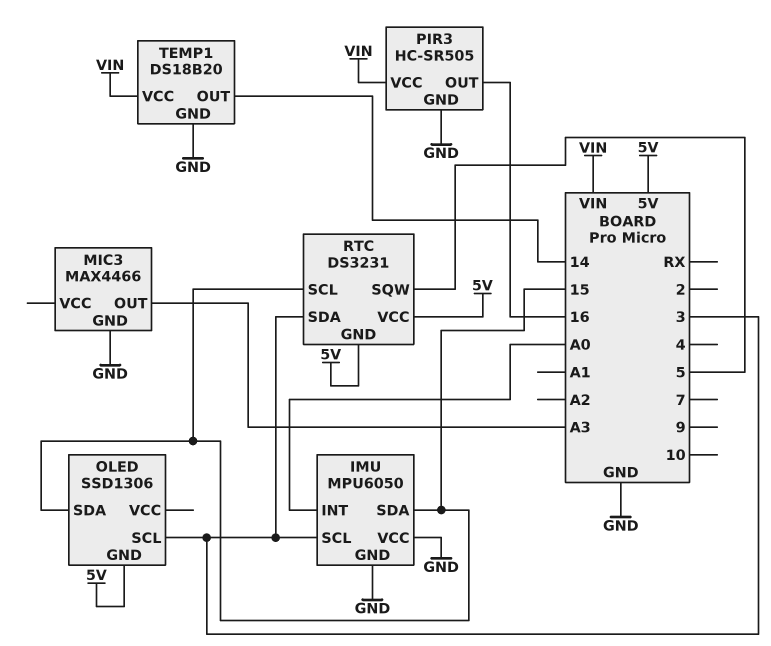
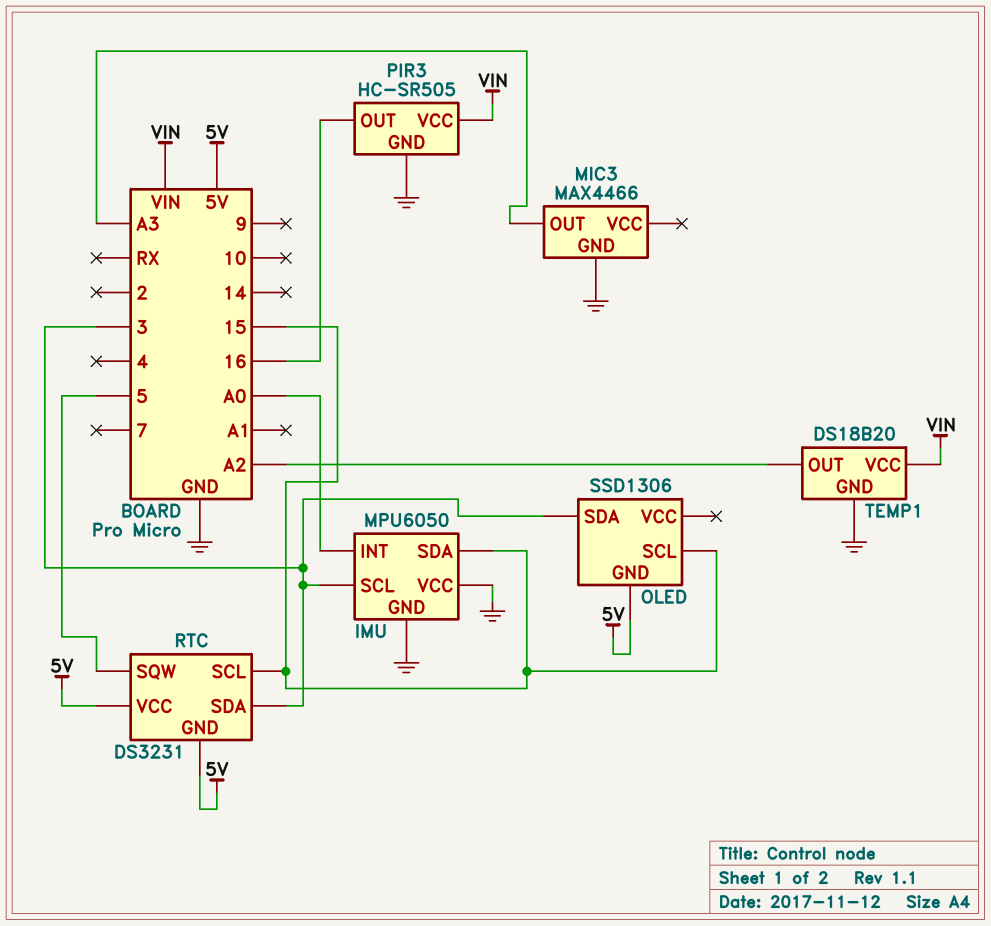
OLED pin SCL: 3 -> 15
OLED pin SDA: 15 -> 3
TEMP1 pin OUT: 14 -> A2

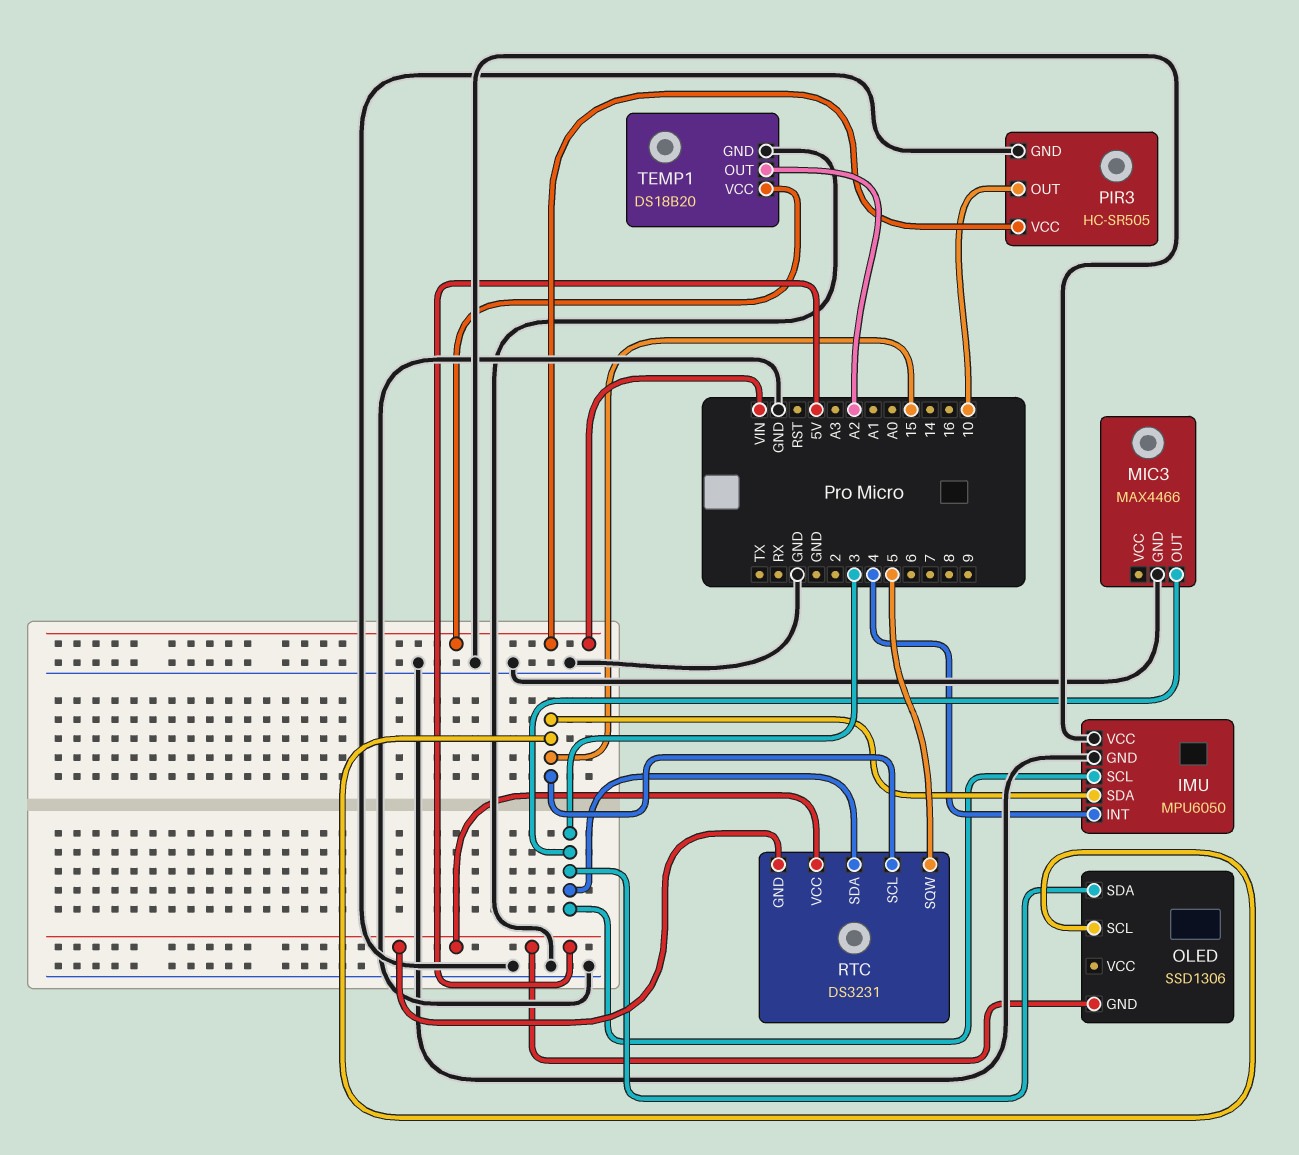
IMU pin INT: A0 -> 4
MIC3 pin OUT: A3 -> 3
PIR3 pin OUT: 16 -> 10

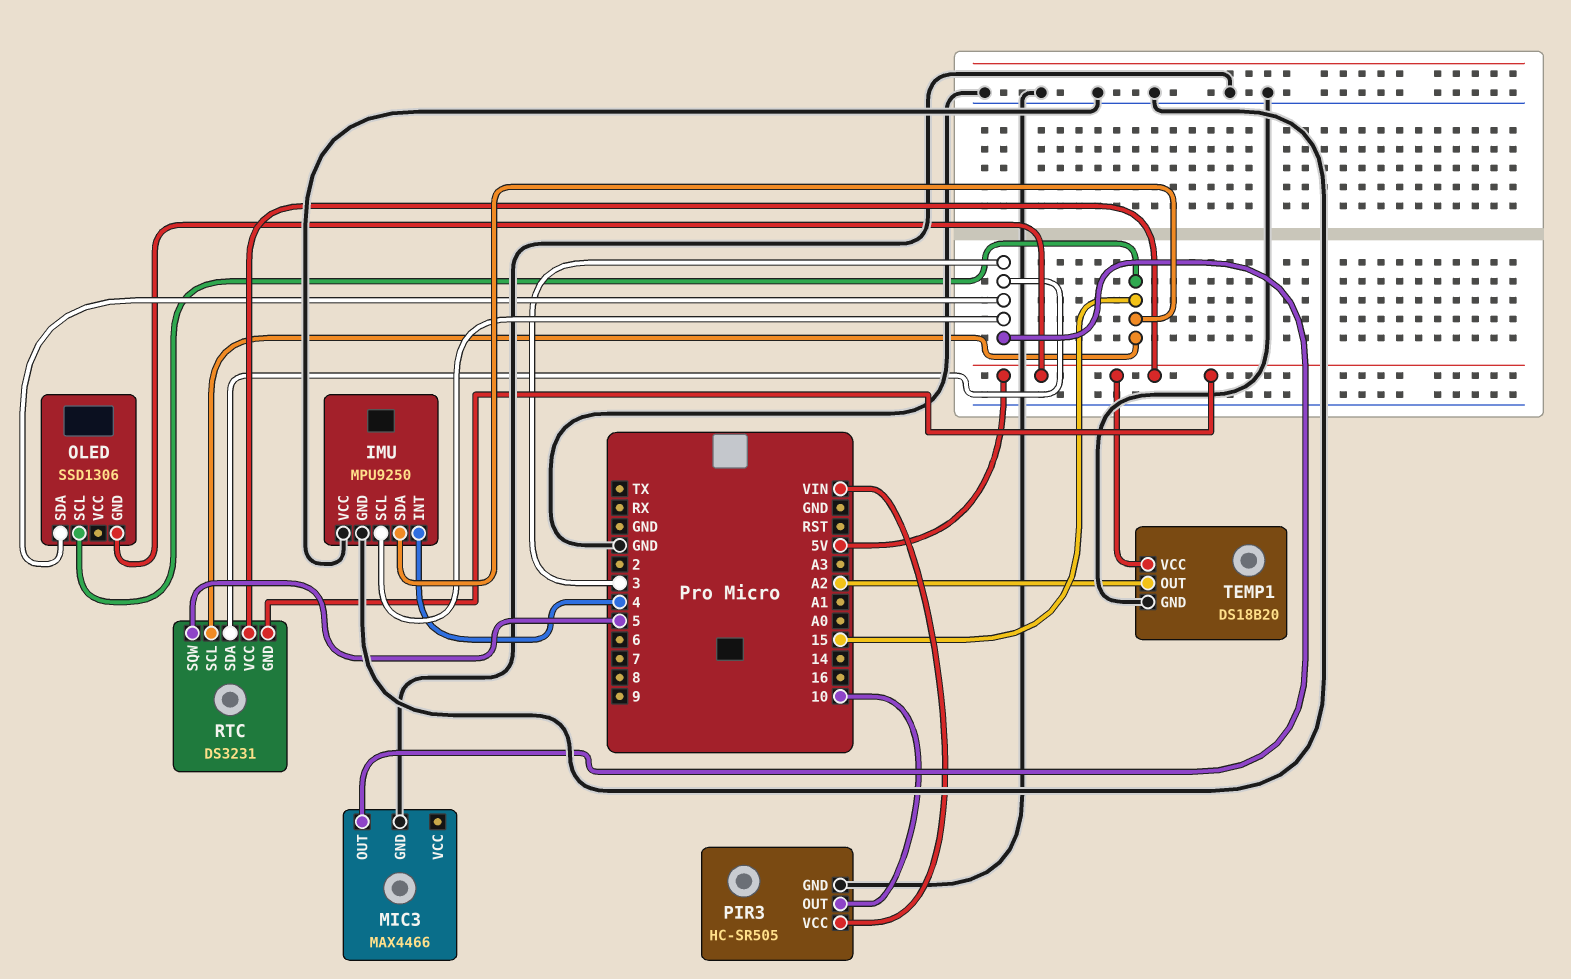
IMU: MPU6050 -> MPU9250
TEMP1 pin VCC: VIN -> 5V

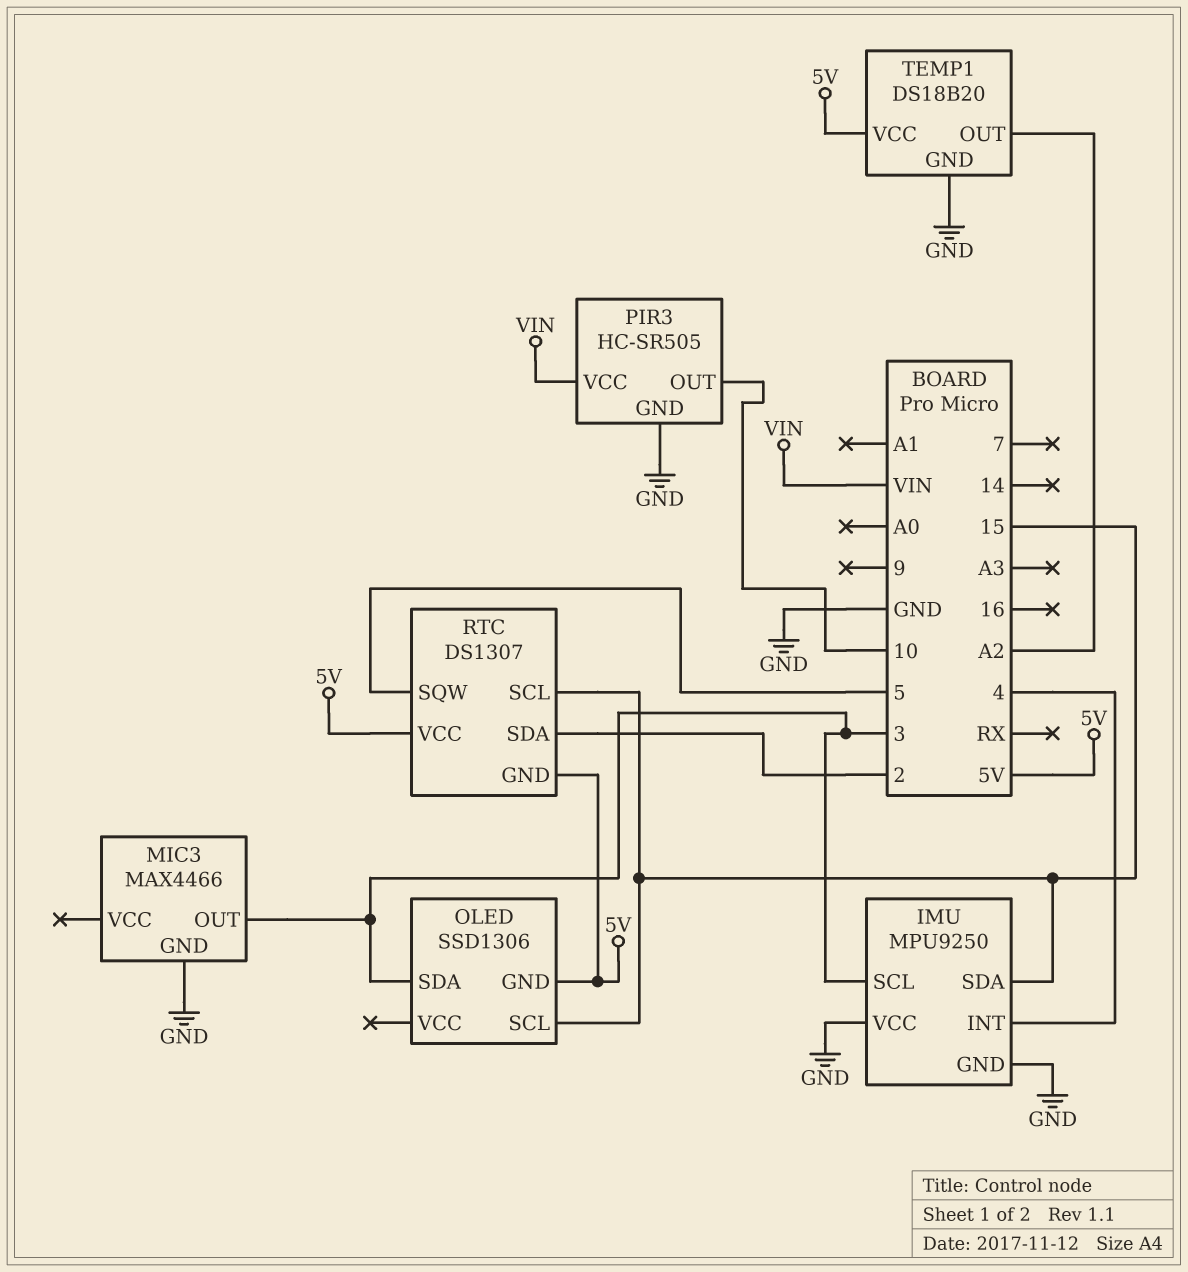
RTC: DS3231 -> DS1307
RTC pin SDA: 3 -> 2

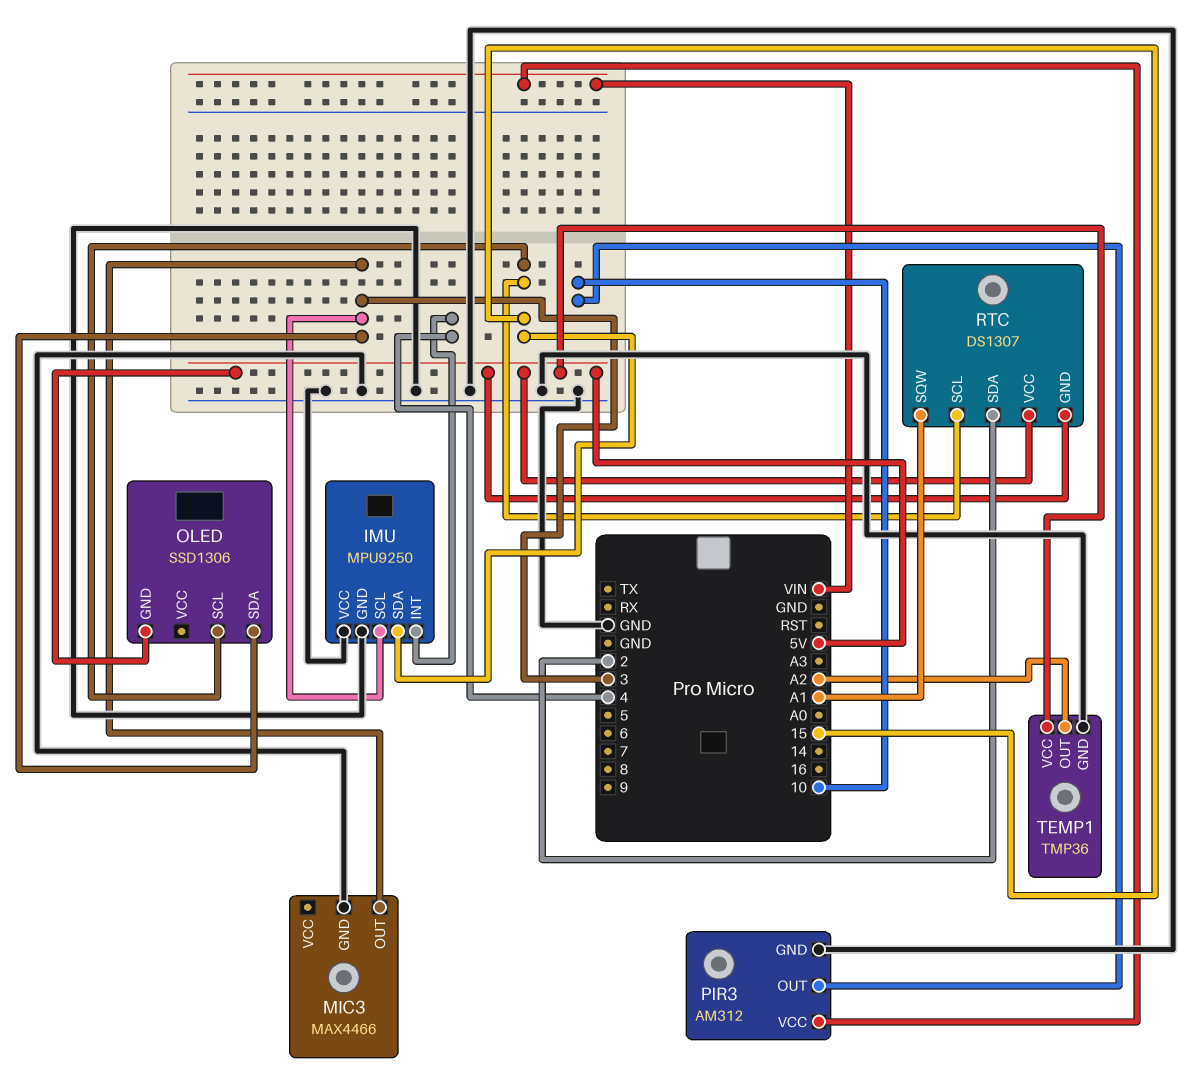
PIR3: HC-SR505 -> AM312
RTC pin SQW: 5 -> A1
TEMP1: DS18B20 -> TMP36

